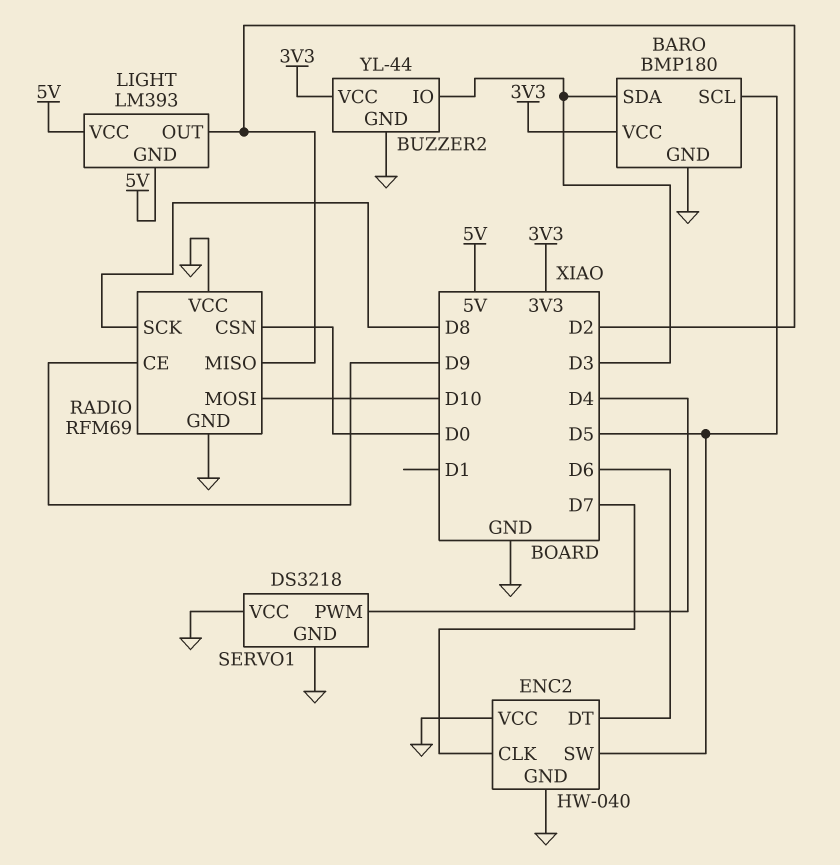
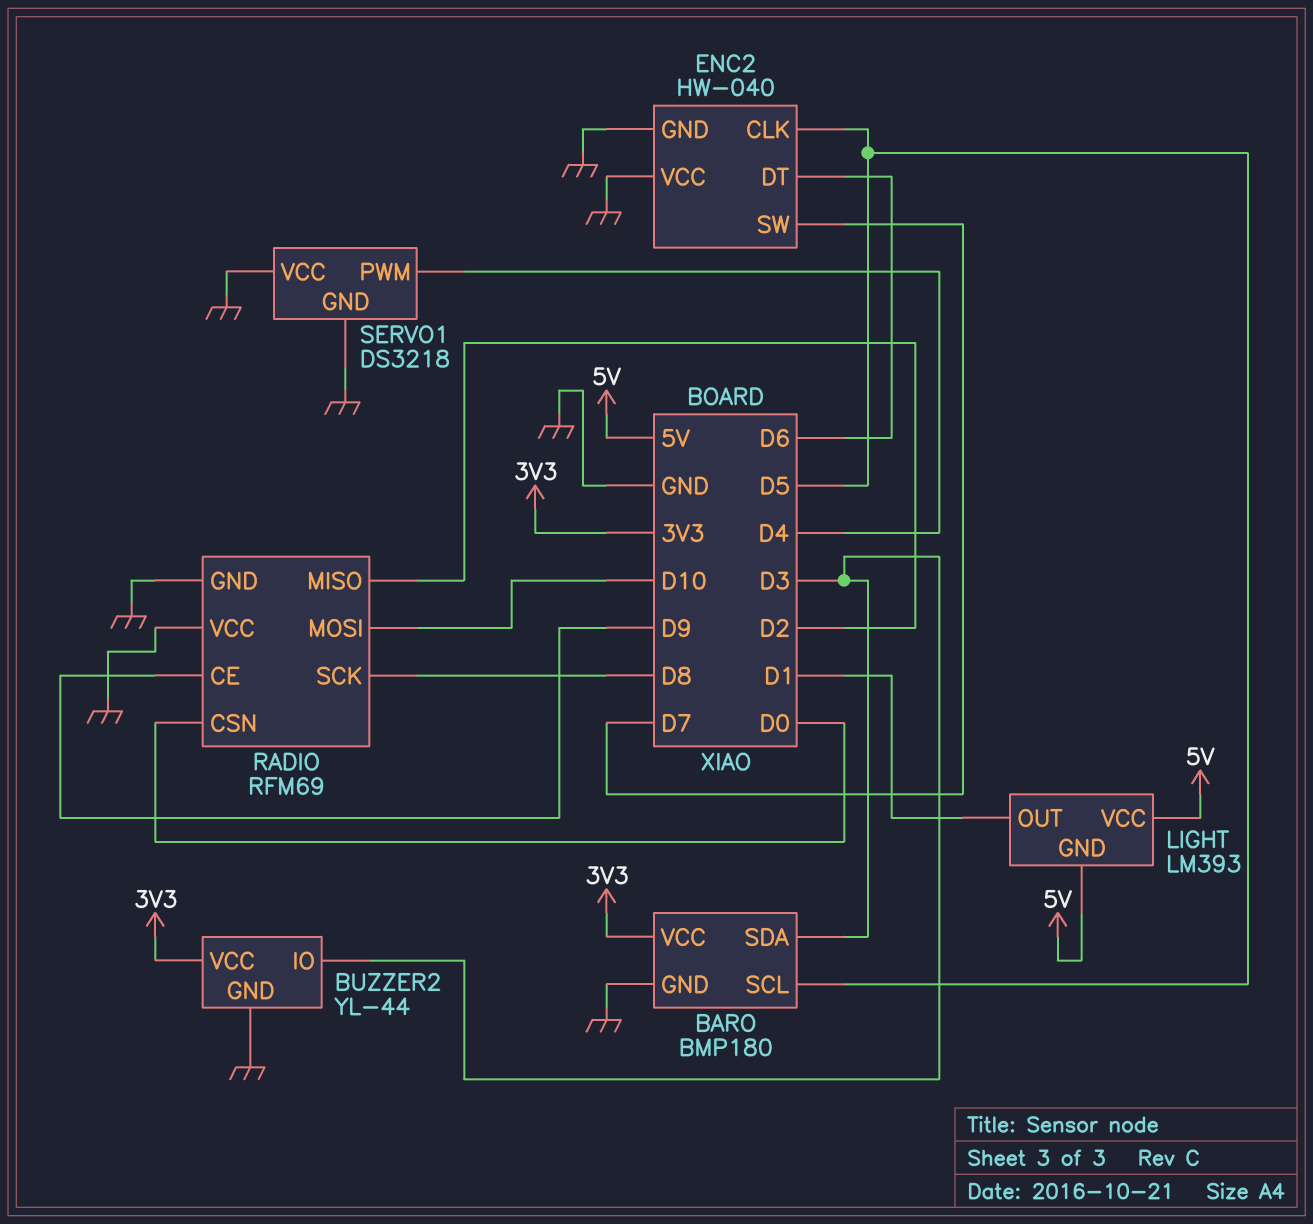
ENC2 pin CLK: D7 -> D5
ENC2 pin SW: D5 -> D7
LIGHT pin OUT: D2 -> D1

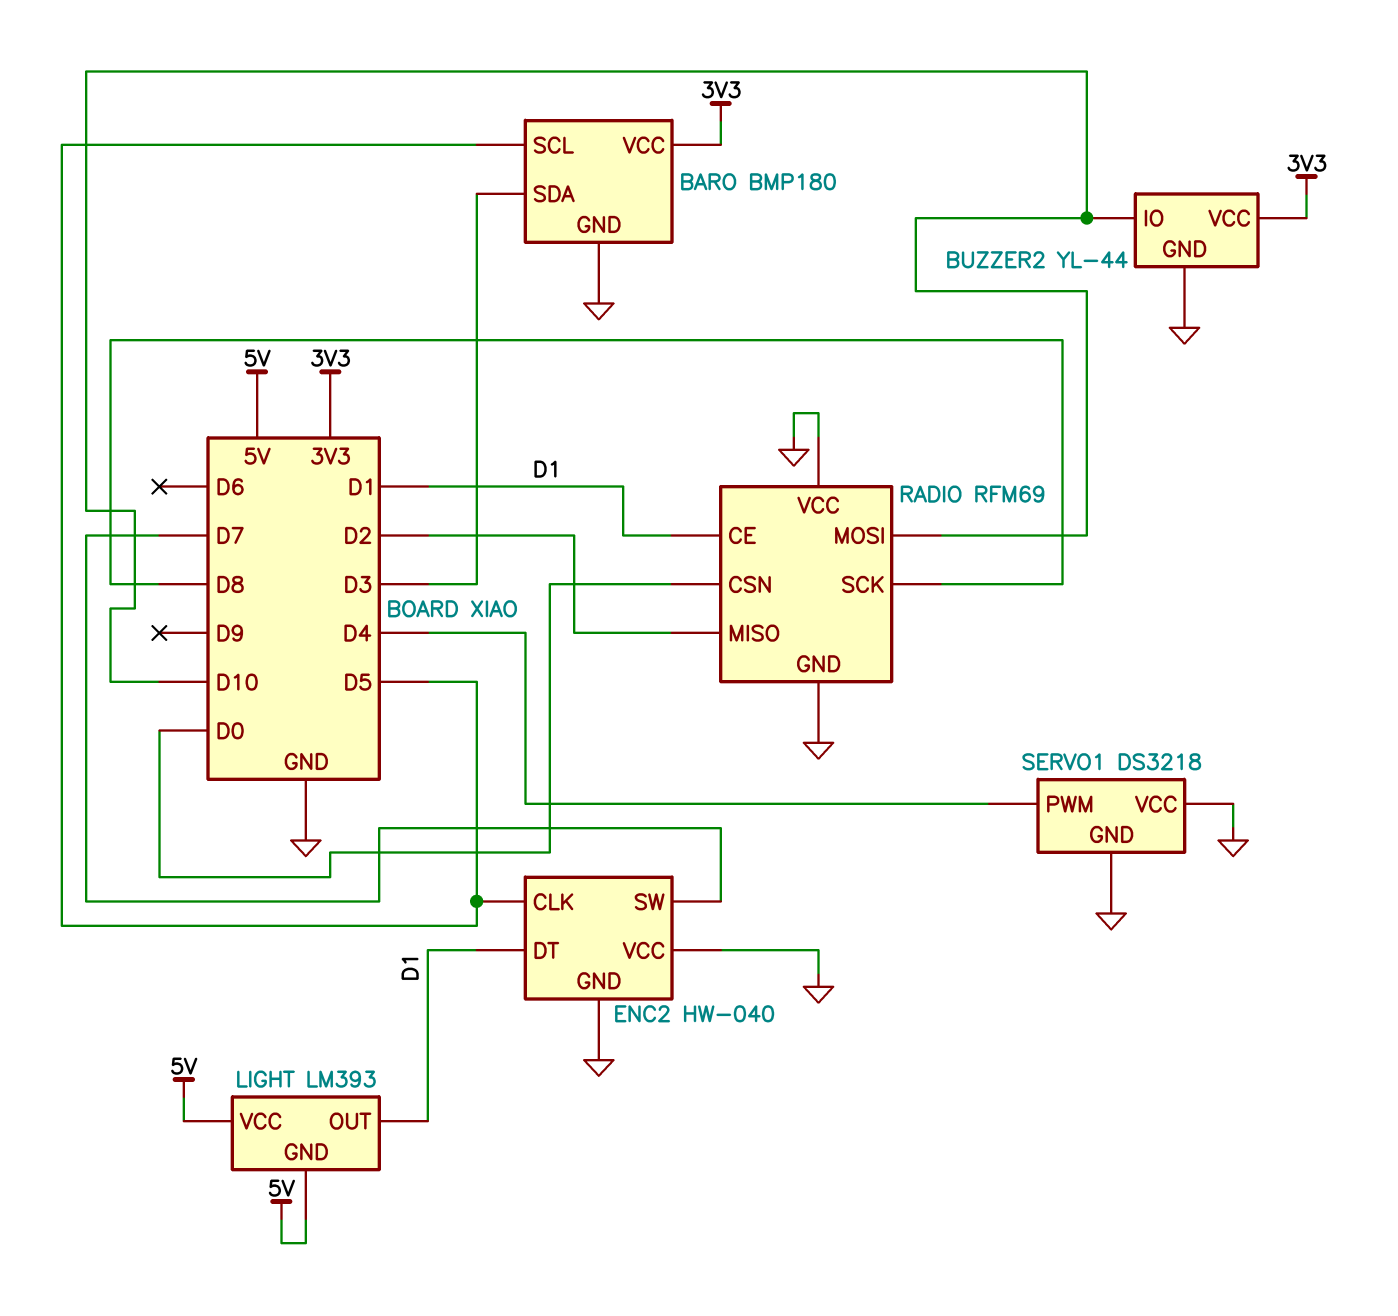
BUZZER2 pin IO: D3 -> D10
ENC2 pin DT: D6 -> D1
RADIO pin CE: D9 -> D1

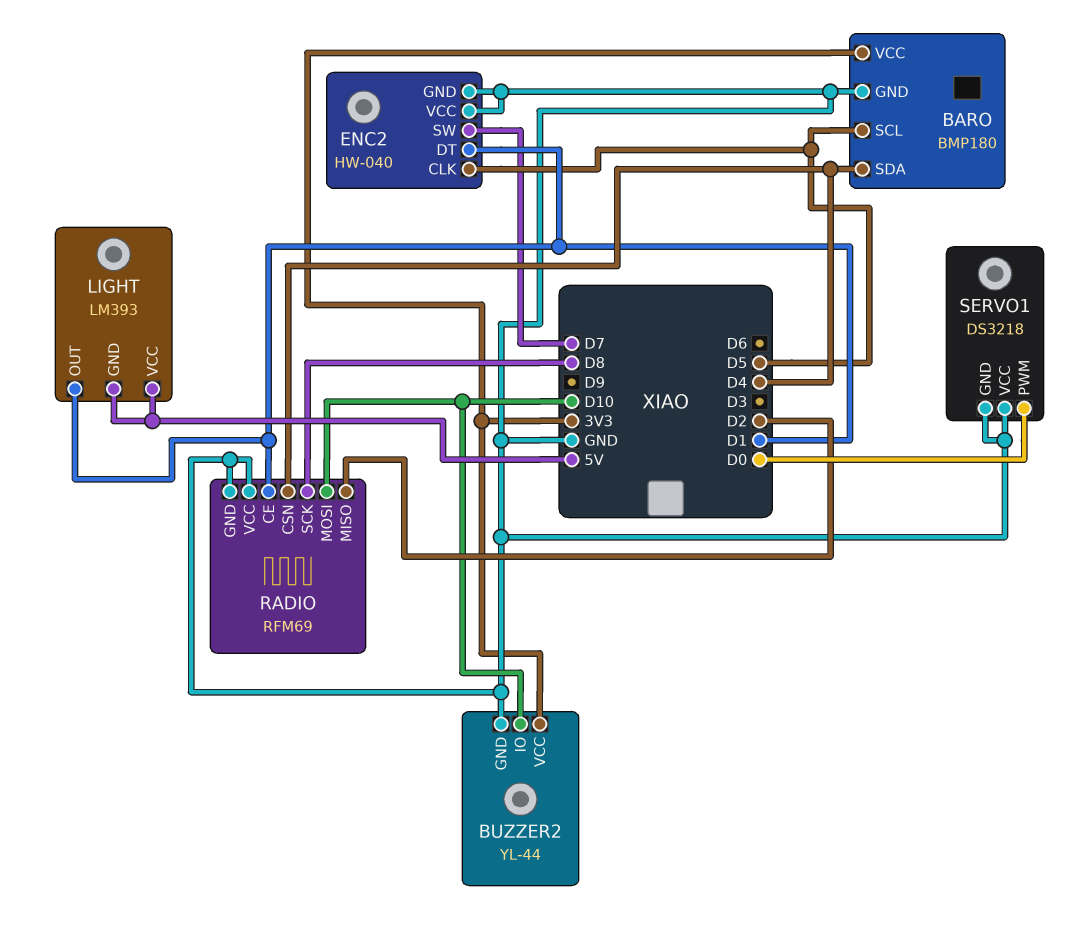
BARO pin SDA: D3 -> D4
RADIO pin CSN: D0 -> D4
SERVO1 pin PWM: D4 -> D0

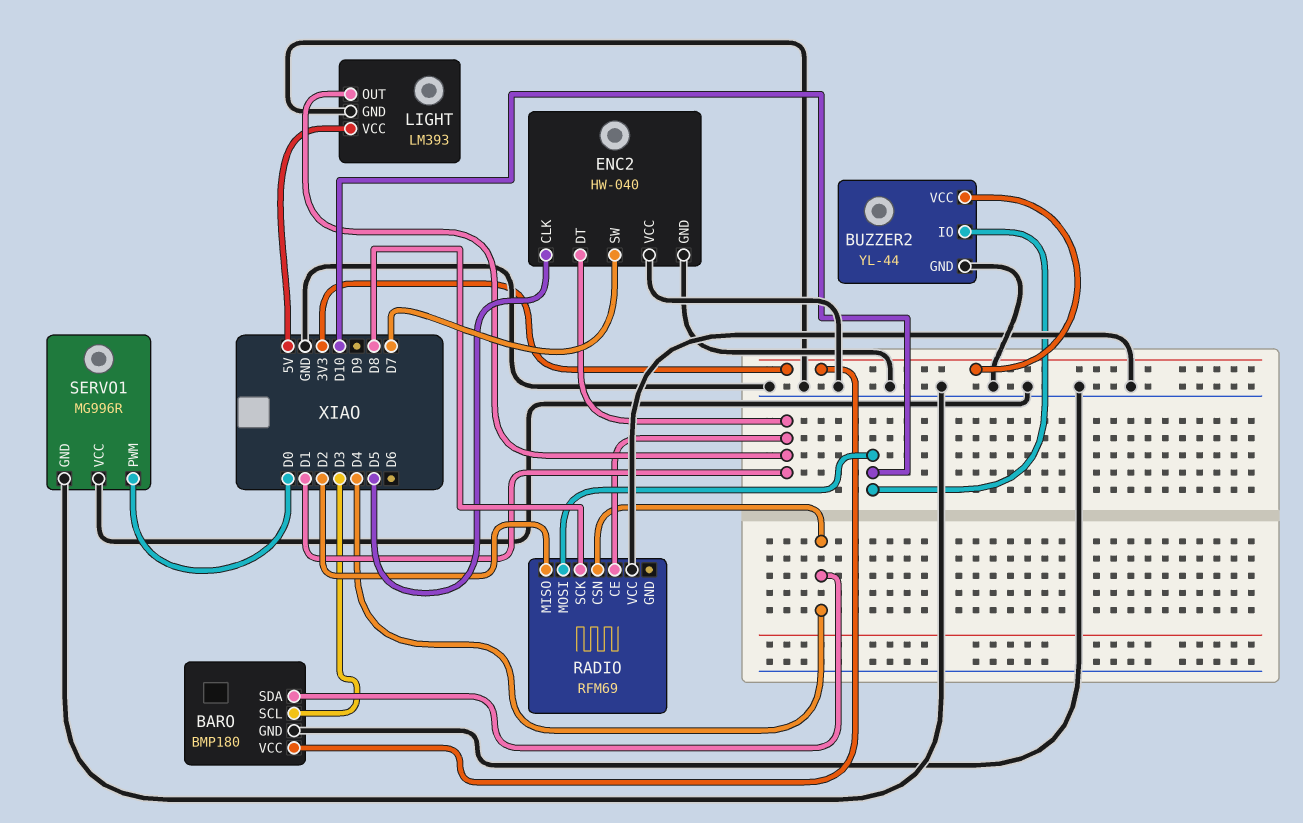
BARO pin SCL: D5 -> D3
LIGHT pin GND: 5V -> GND
RADIO pin GND: GND -> none
SERVO1: DS3218 -> MG996R

